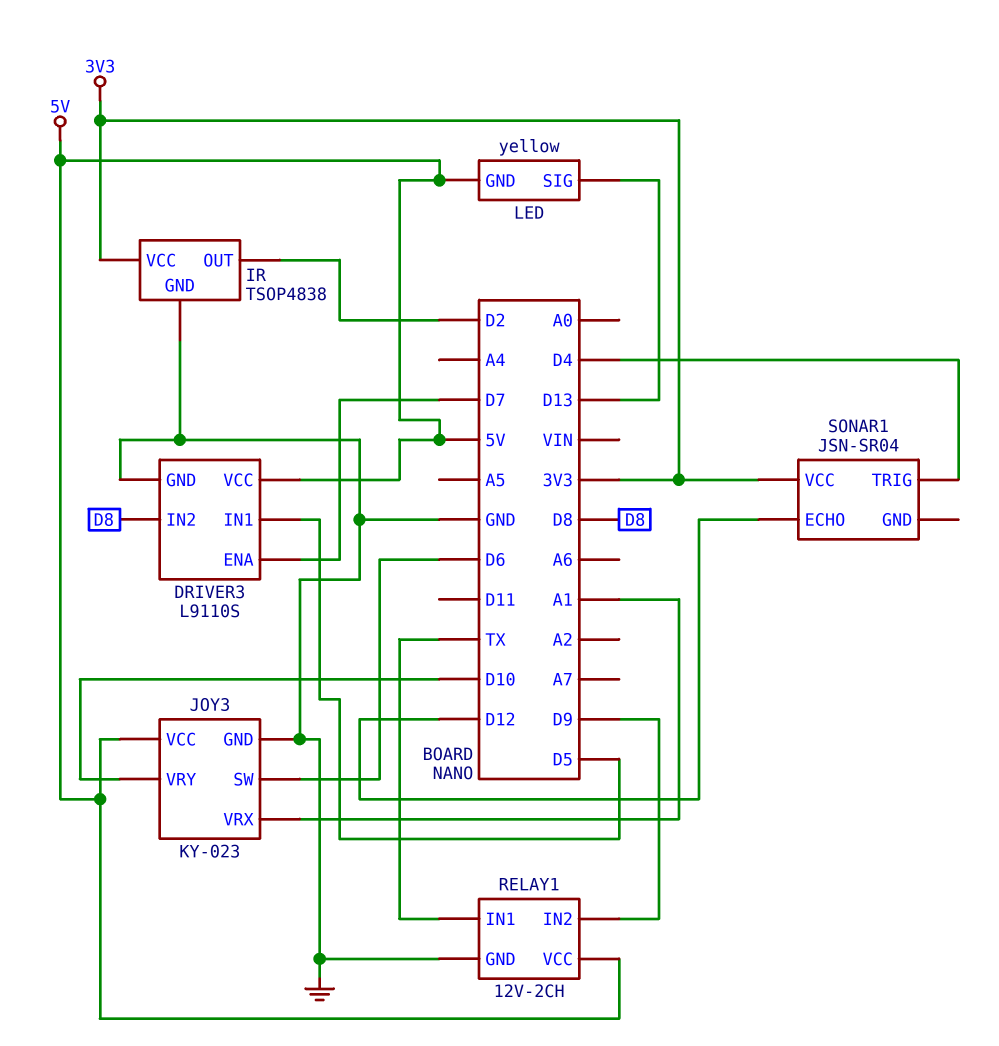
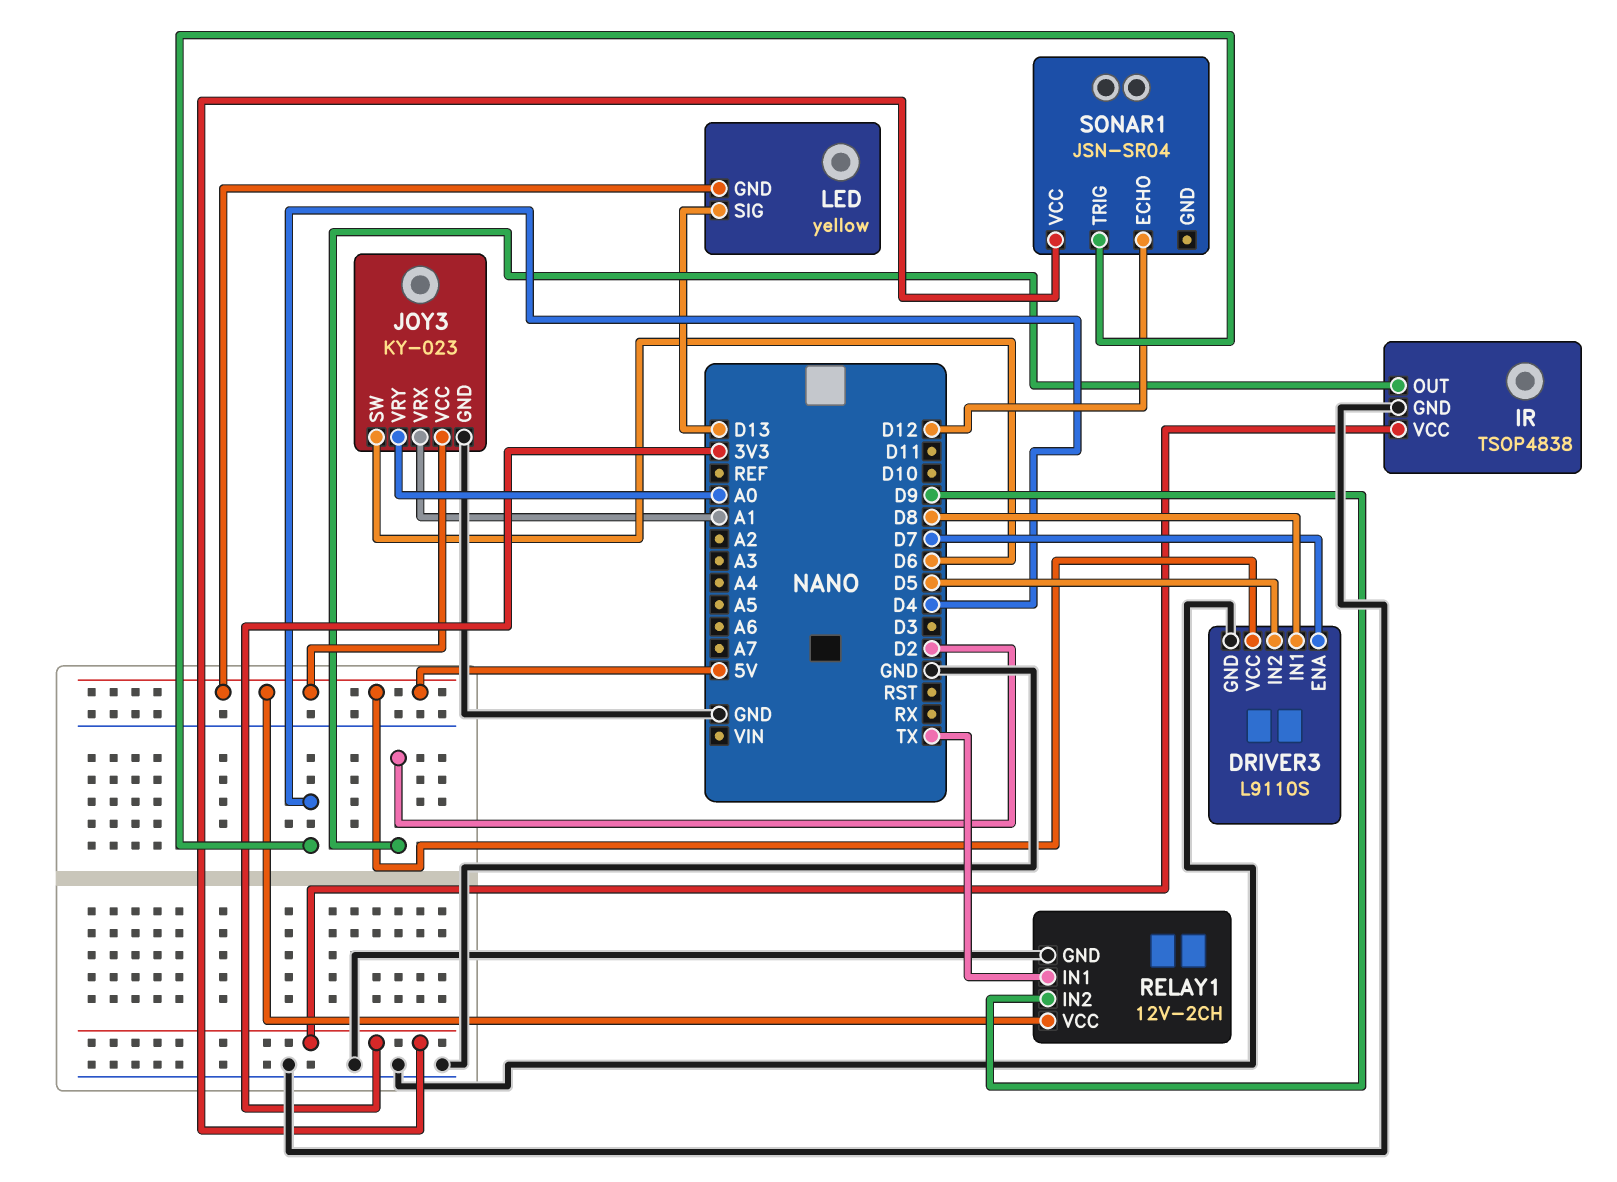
DRIVER3 pin IN1: D5 -> D8
DRIVER3 pin IN2: D8 -> D5
JOY3 pin VRY: D10 -> A0

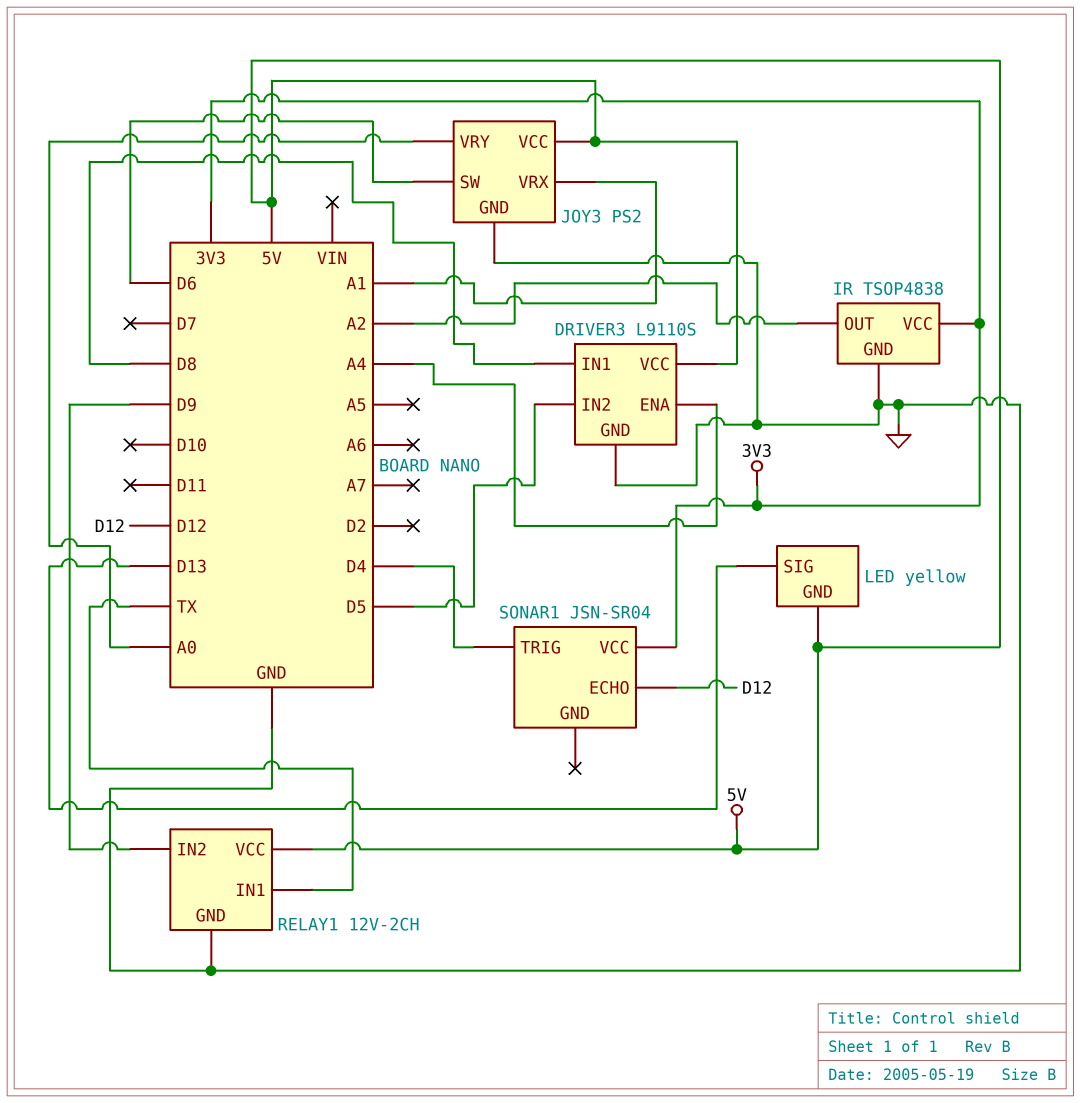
DRIVER3 pin ENA: D7 -> A4
IR pin OUT: D2 -> A2
JOY3: KY-023 -> PS2

